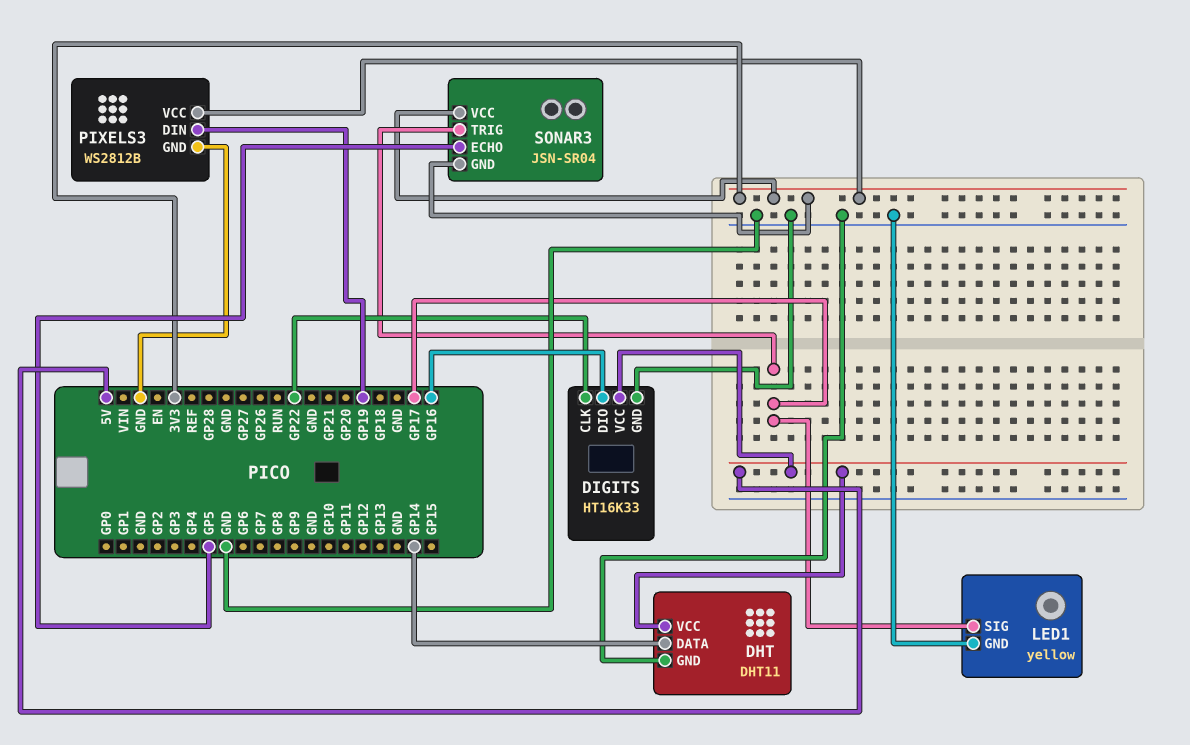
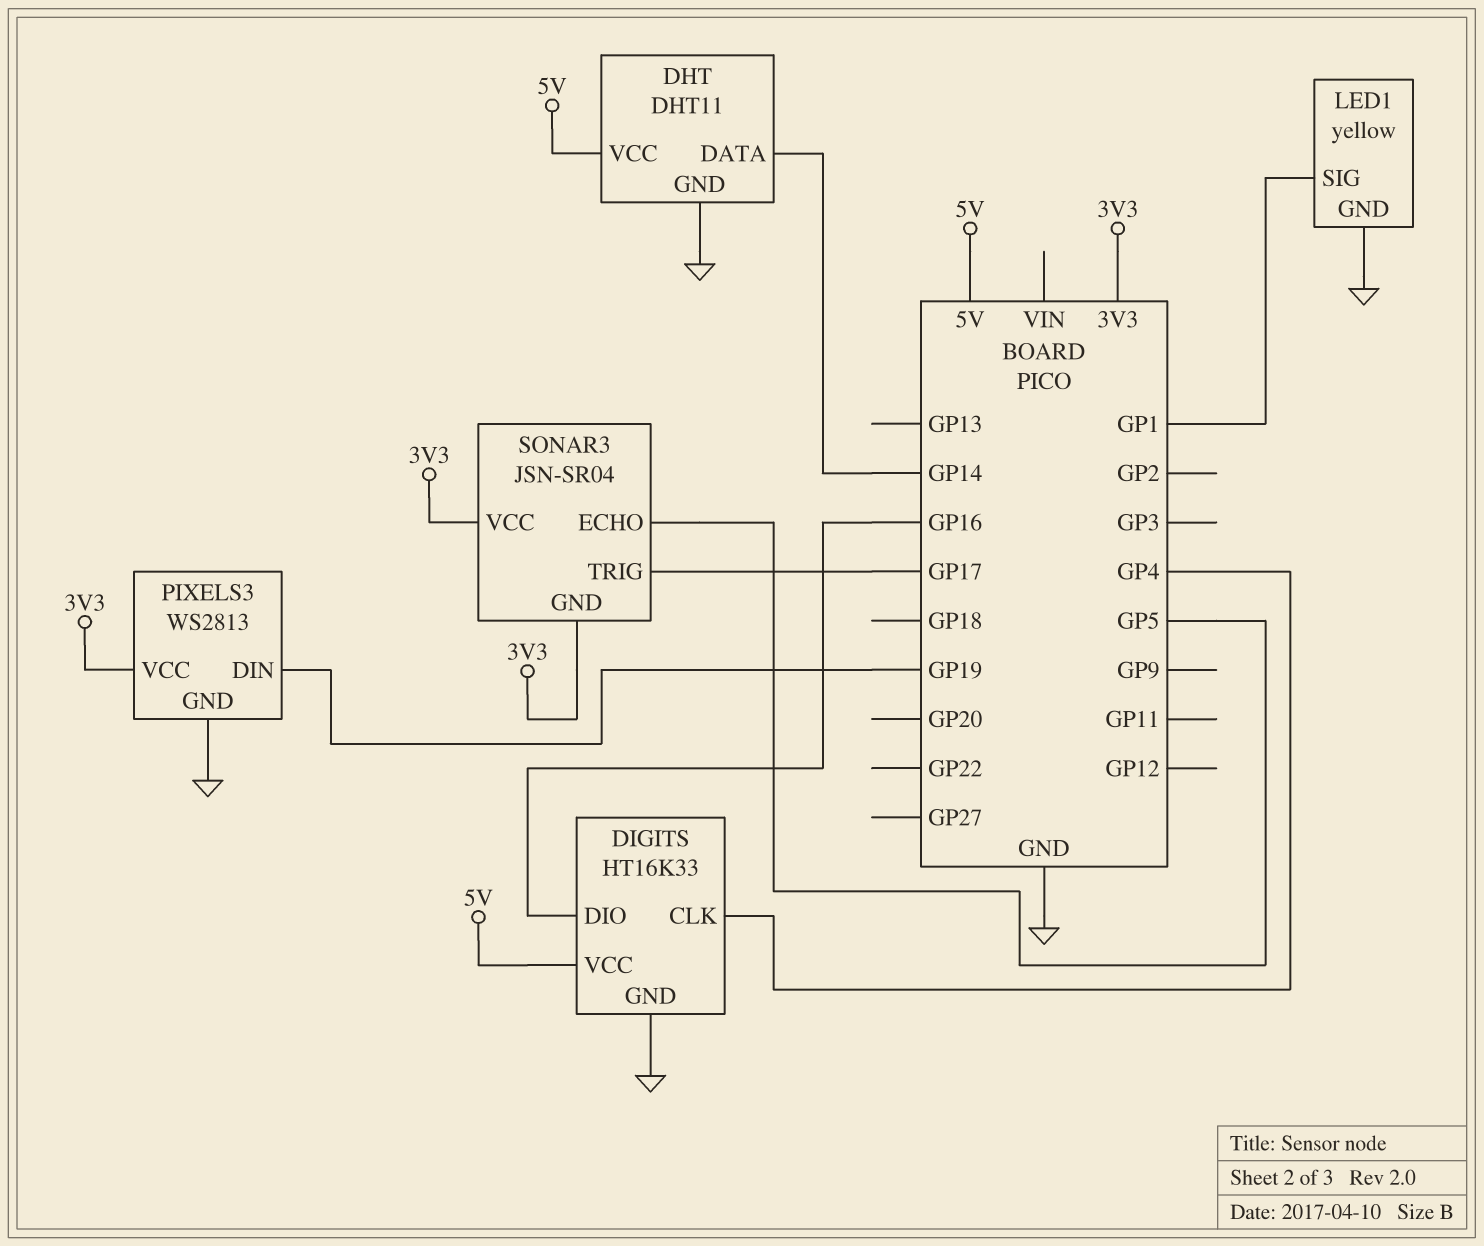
DIGITS pin CLK: GP22 -> GP4
LED1 pin SIG: GP17 -> GP1
PIXELS3: WS2812B -> WS2813

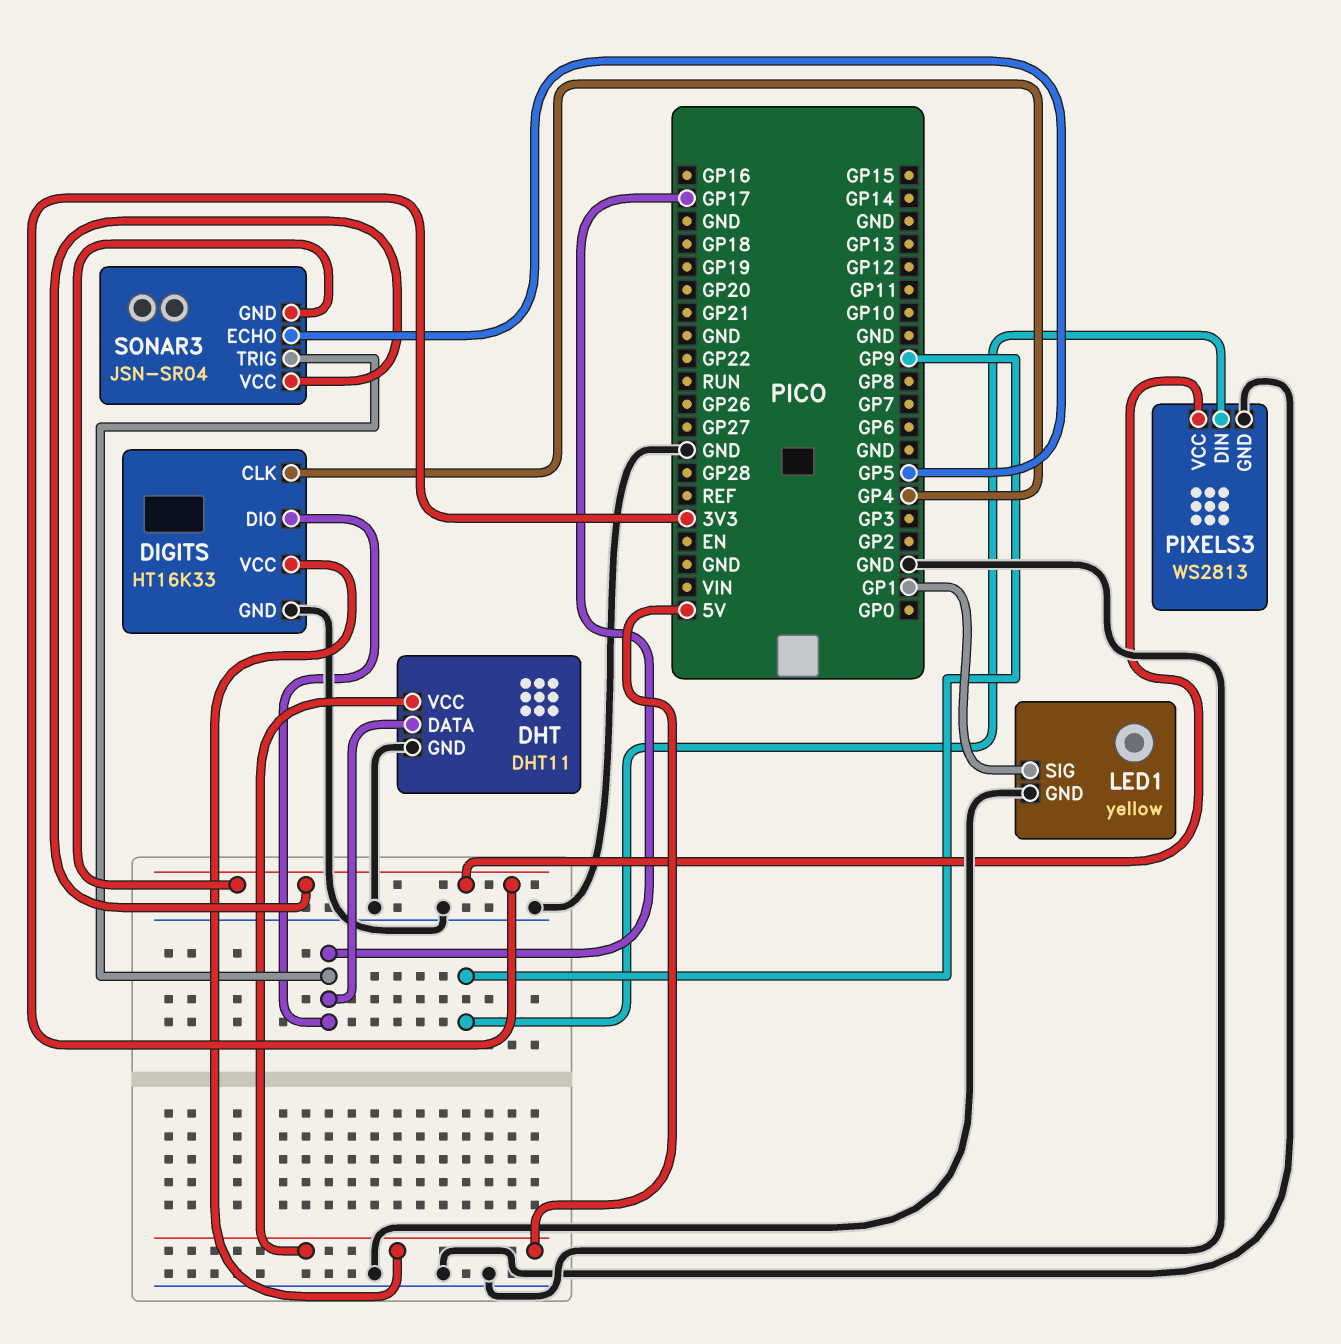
DHT pin DATA: GP14 -> GP17
DIGITS pin DIO: GP16 -> GP17
PIXELS3 pin DIN: GP19 -> GP9

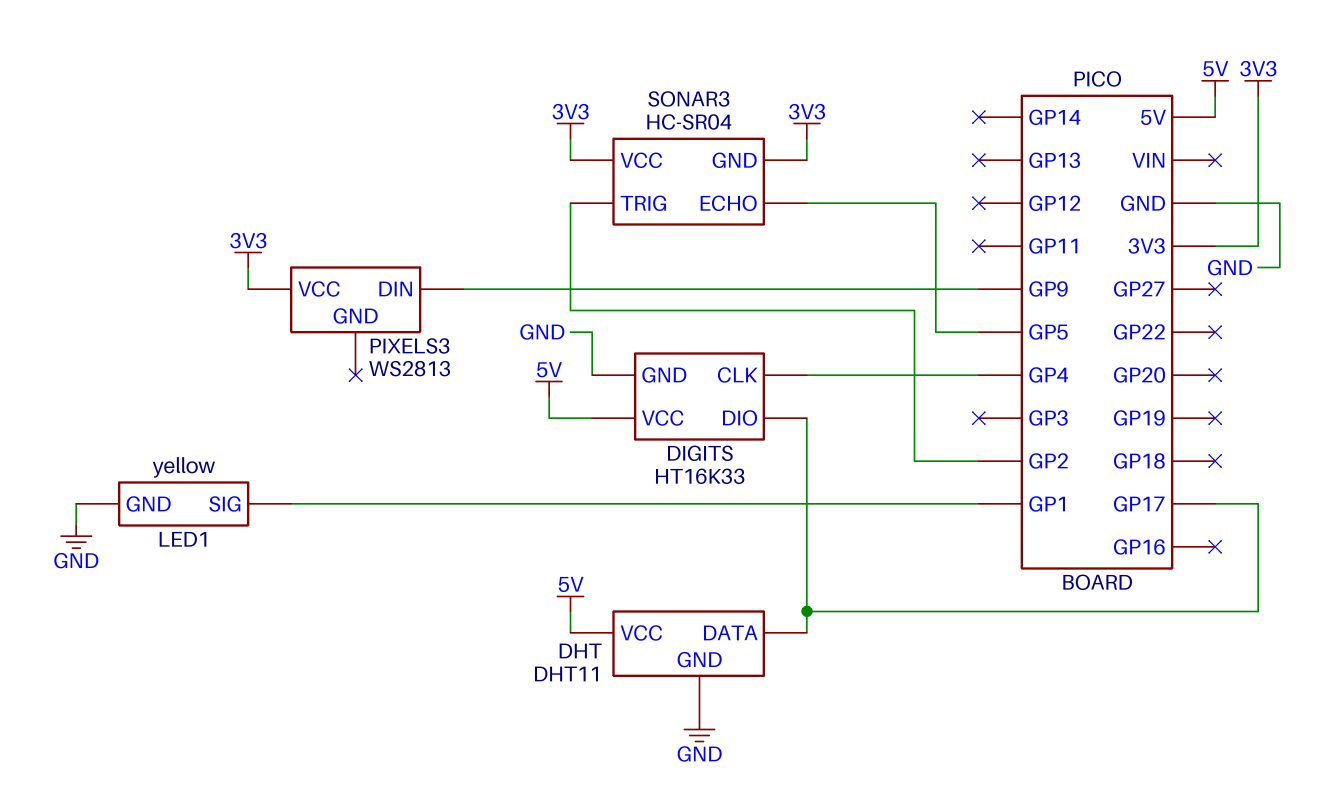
PIXELS3 pin GND: GND -> none
SONAR3: JSN-SR04 -> HC-SR04
SONAR3 pin TRIG: GP17 -> GP2

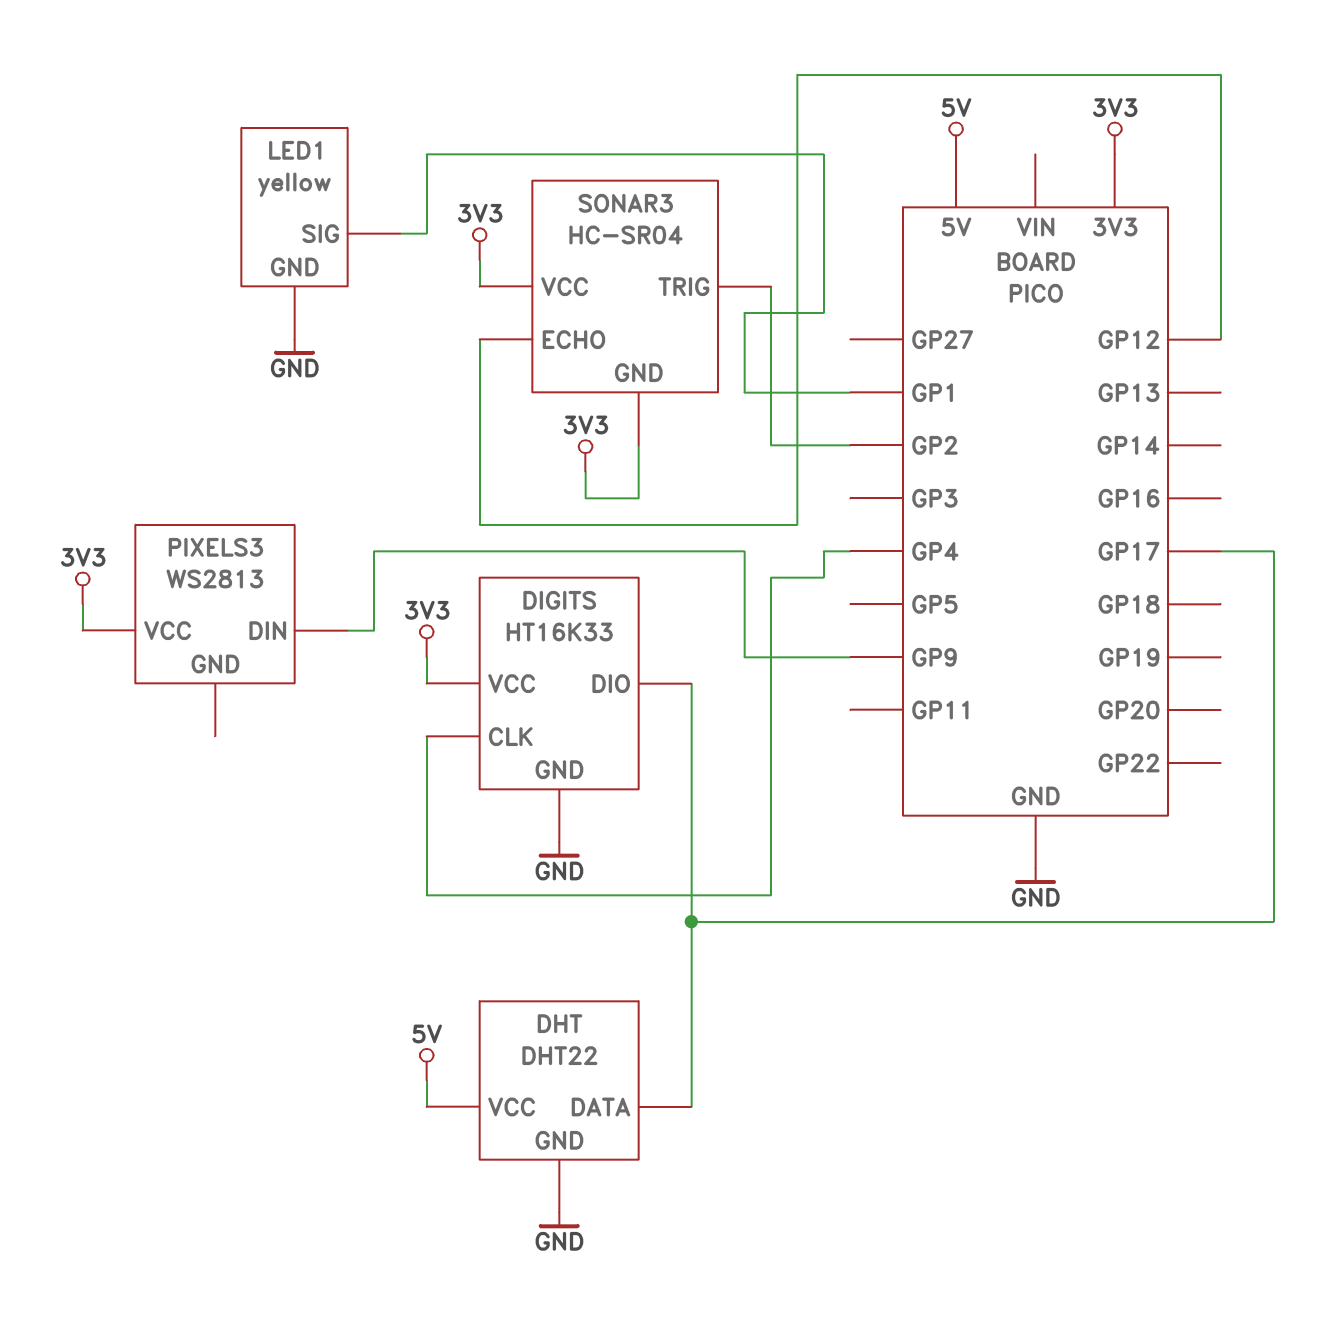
DHT: DHT11 -> DHT22
DIGITS pin VCC: 5V -> 3V3
SONAR3 pin ECHO: GP5 -> GP12

